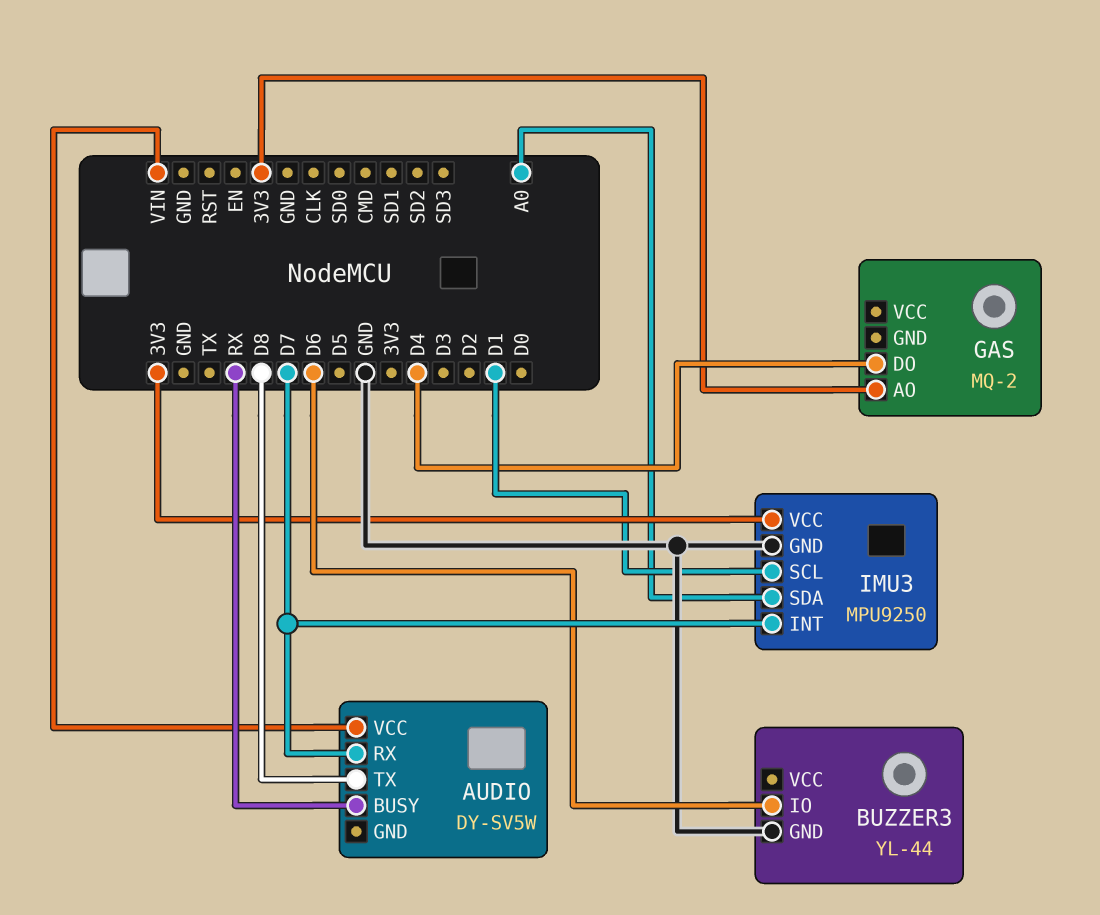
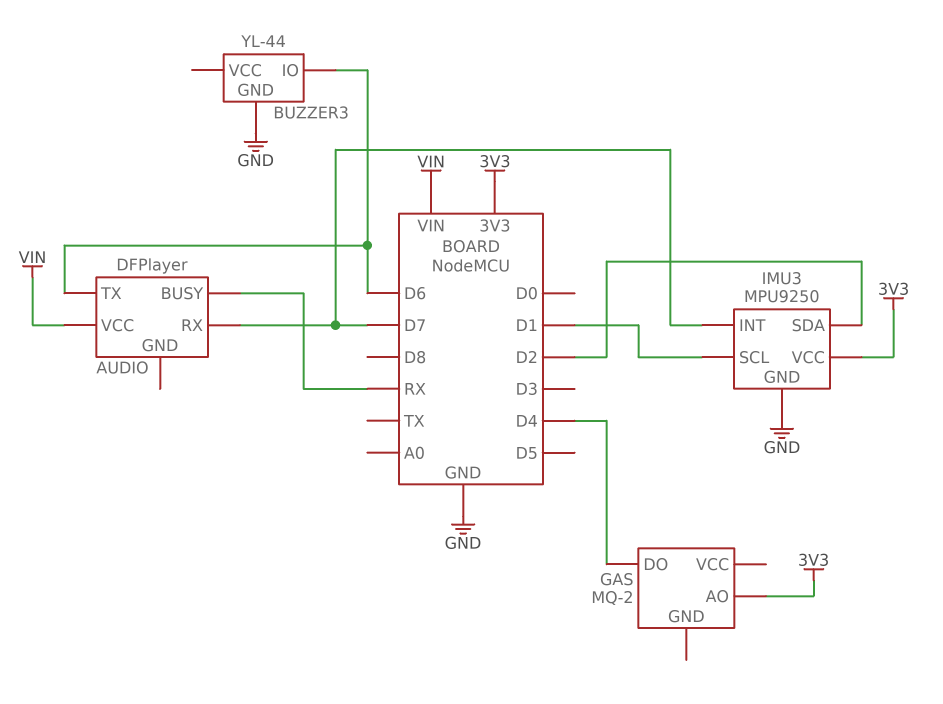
AUDIO: DY-SV5W -> DFPlayer
AUDIO pin TX: D8 -> D6
IMU3 pin SDA: A0 -> D2

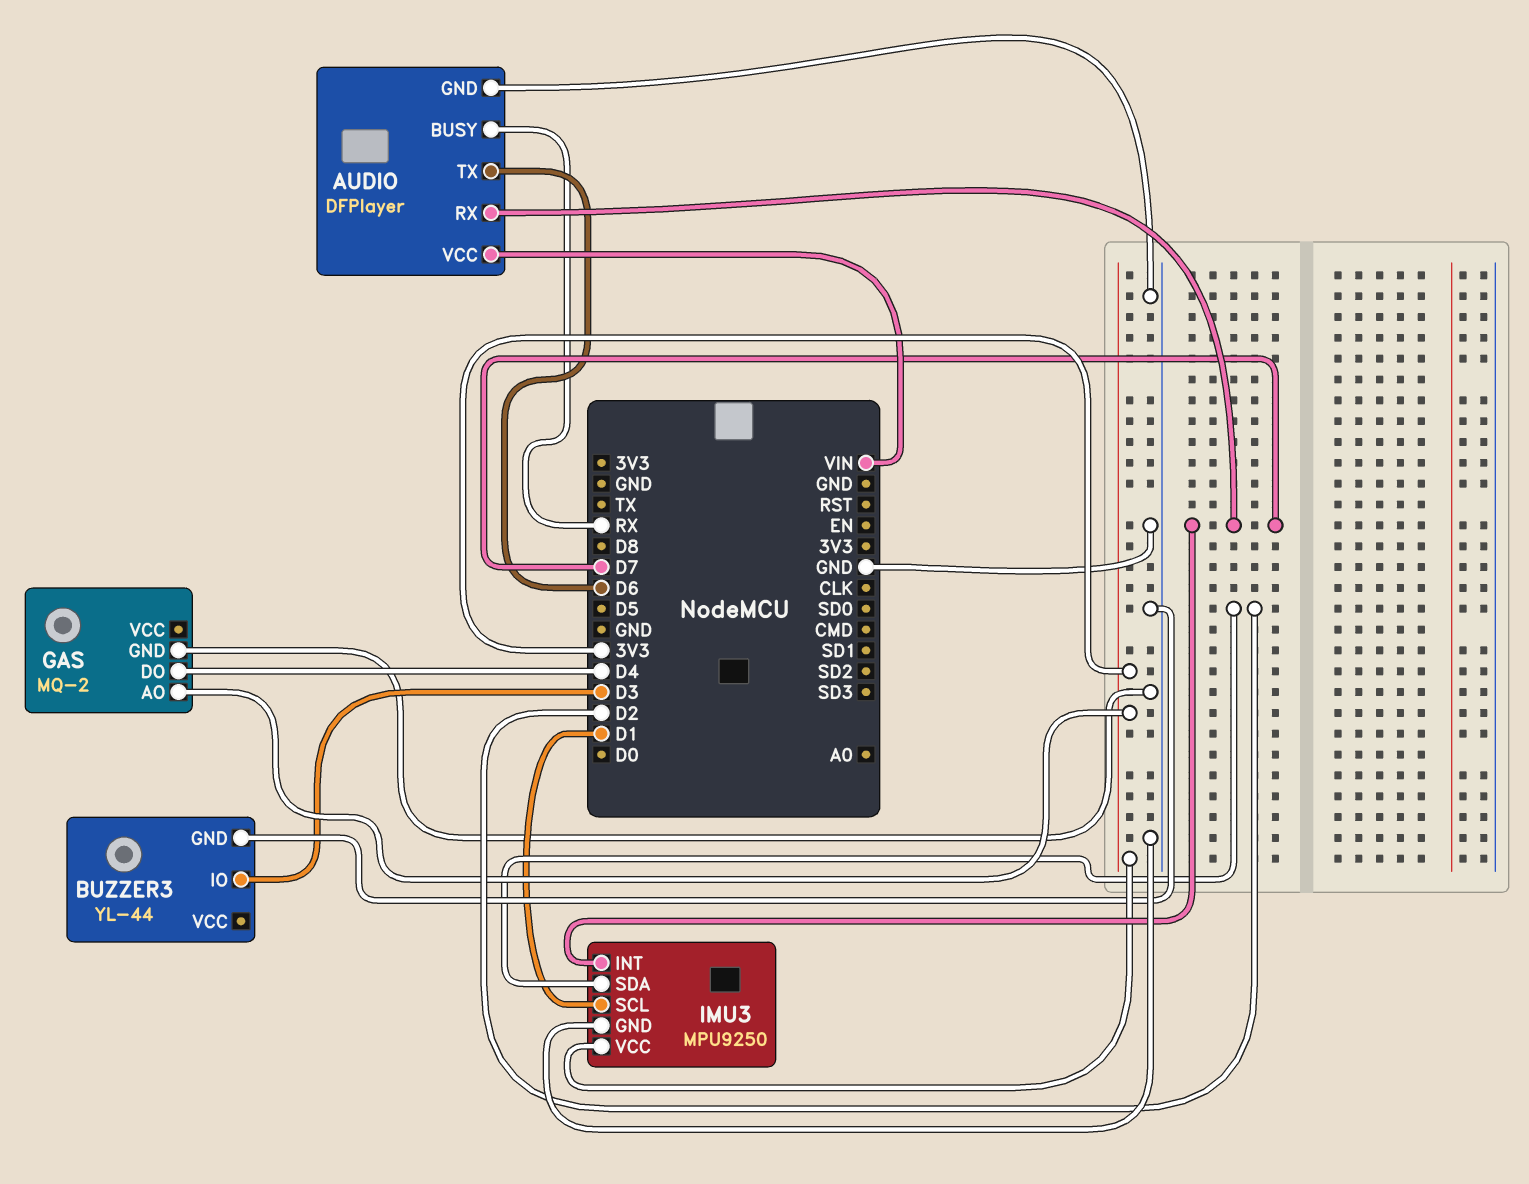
AUDIO pin GND: none -> GND
BUZZER3 pin IO: D6 -> D3
GAS pin GND: none -> GND

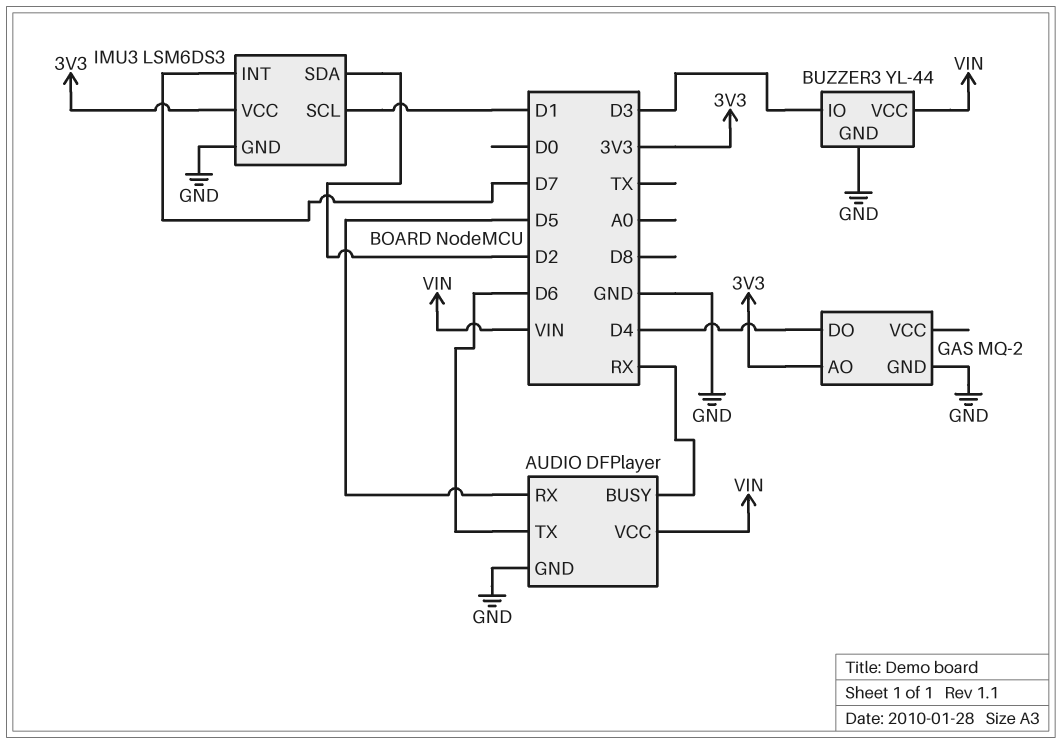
AUDIO pin RX: D7 -> D5
BUZZER3 pin VCC: none -> VIN
IMU3: MPU9250 -> LSM6DS3

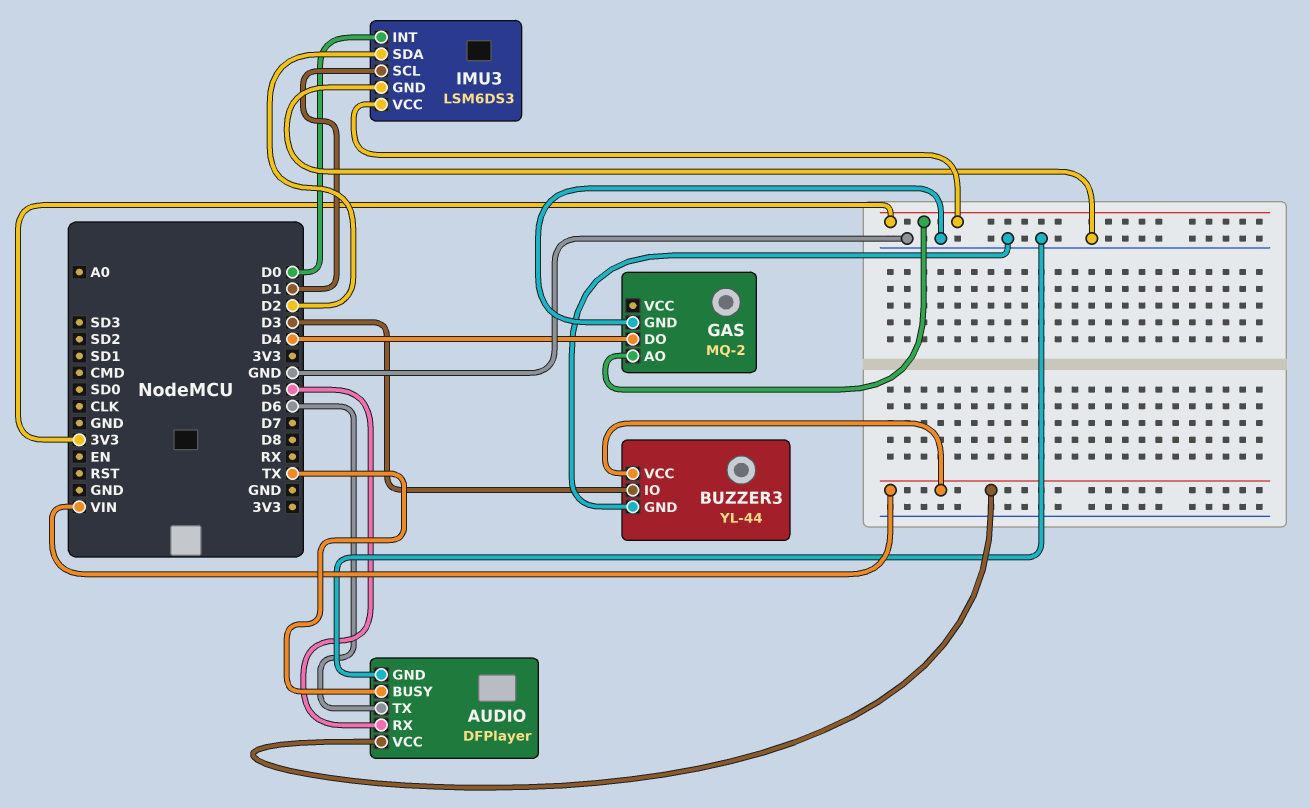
AUDIO pin BUSY: RX -> TX
IMU3 pin INT: D7 -> D0

